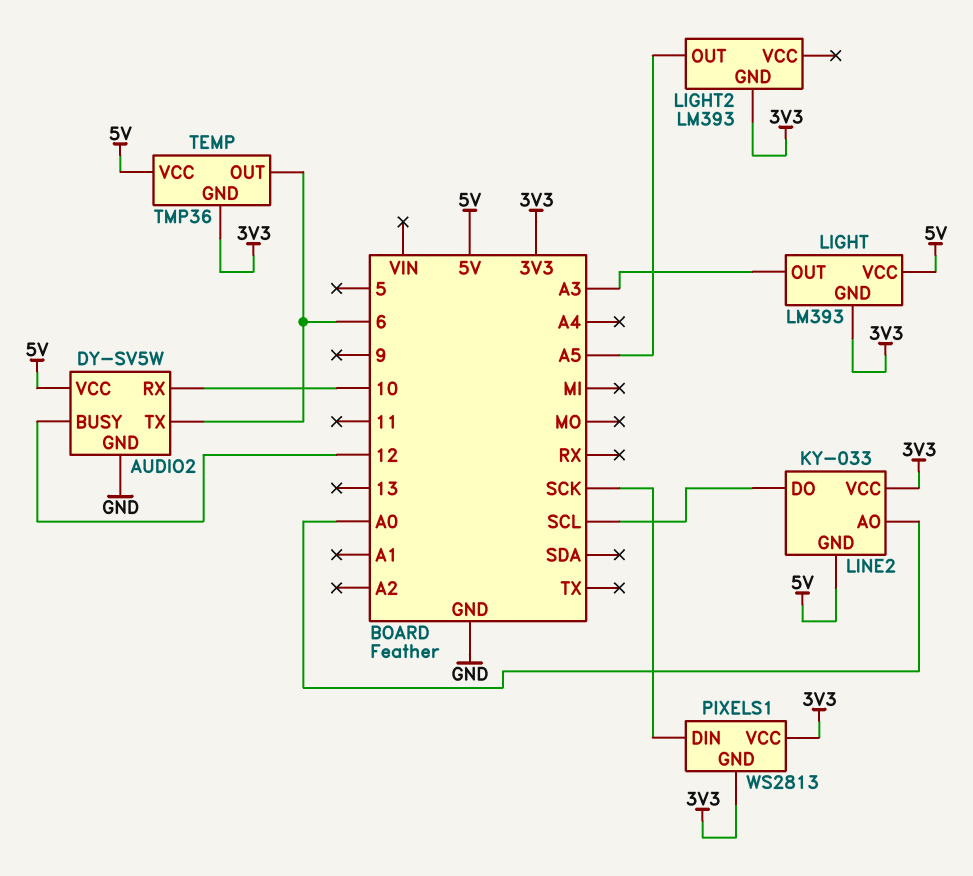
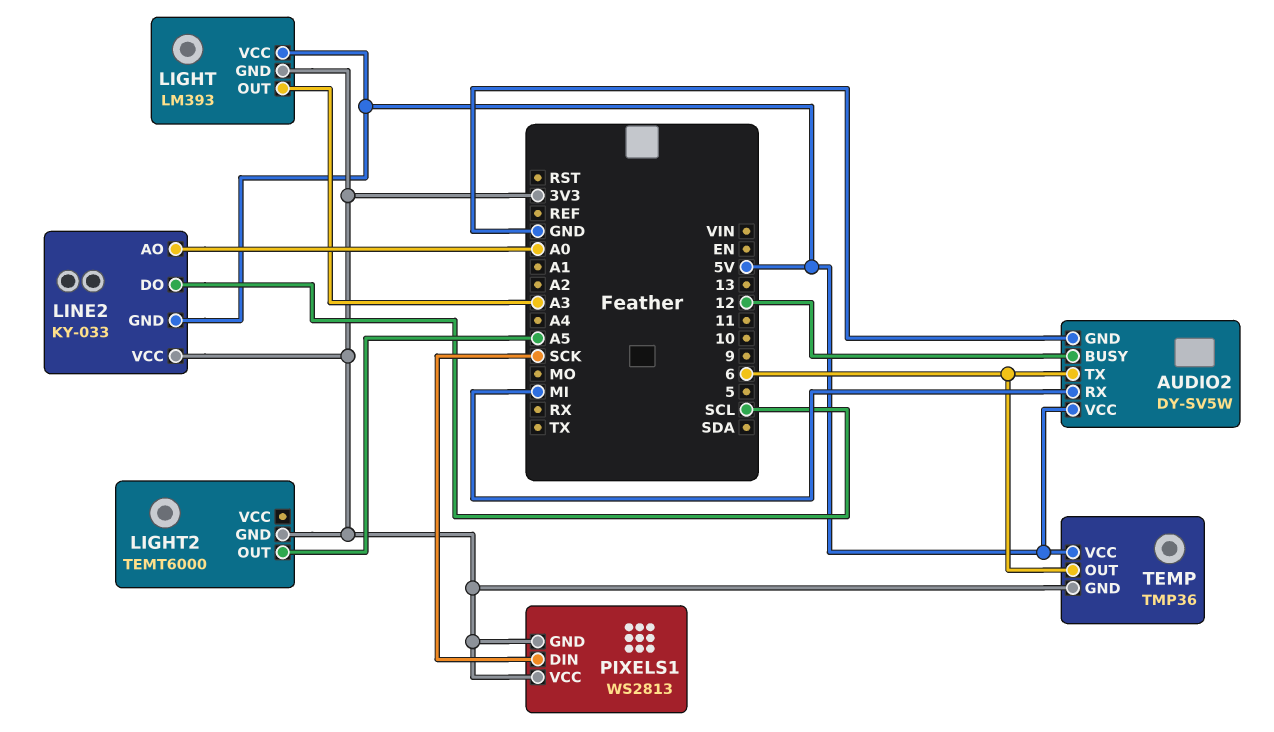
AUDIO2 pin RX: 10 -> MI
LIGHT2: LM393 -> TEMT6000

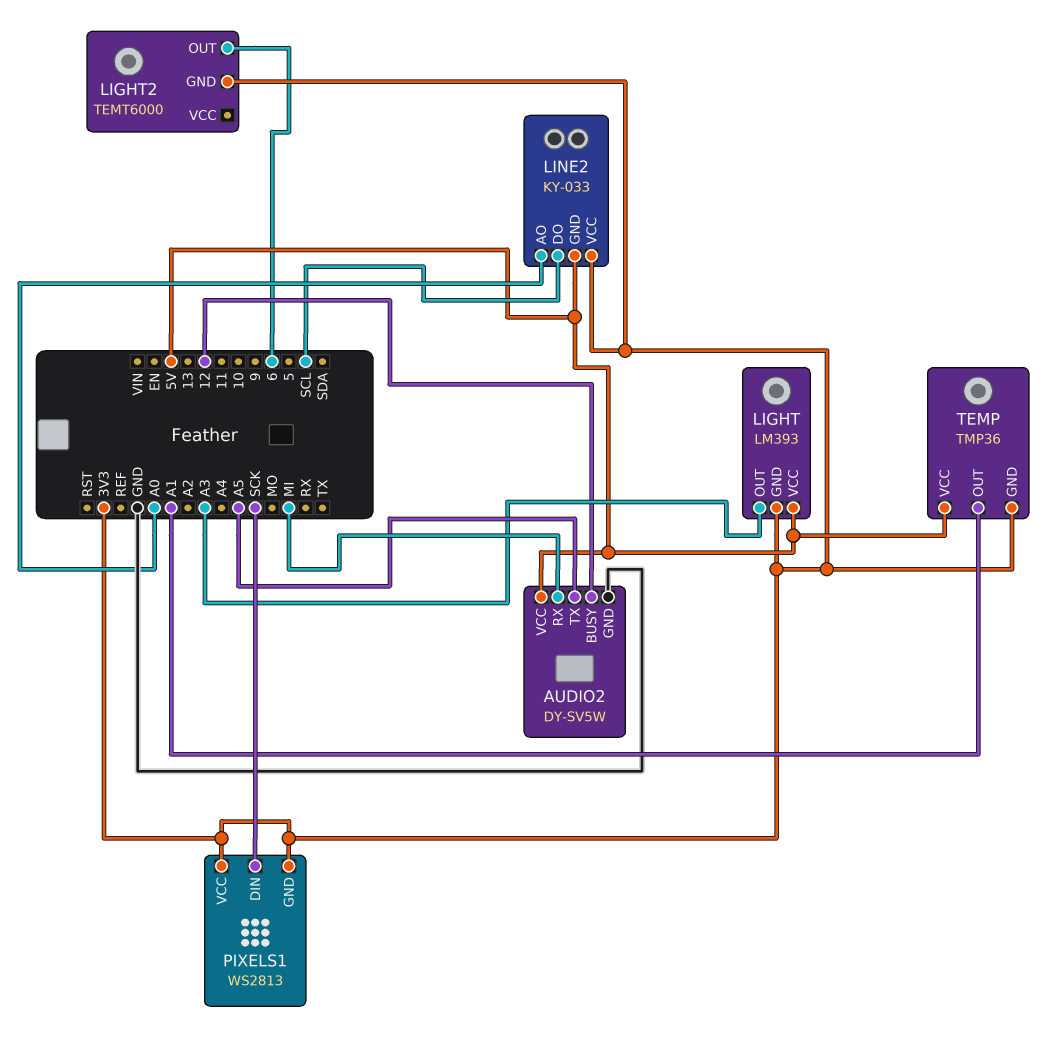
AUDIO2 pin TX: 6 -> A5
LIGHT2 pin OUT: A5 -> 6
TEMP pin OUT: 6 -> A1

